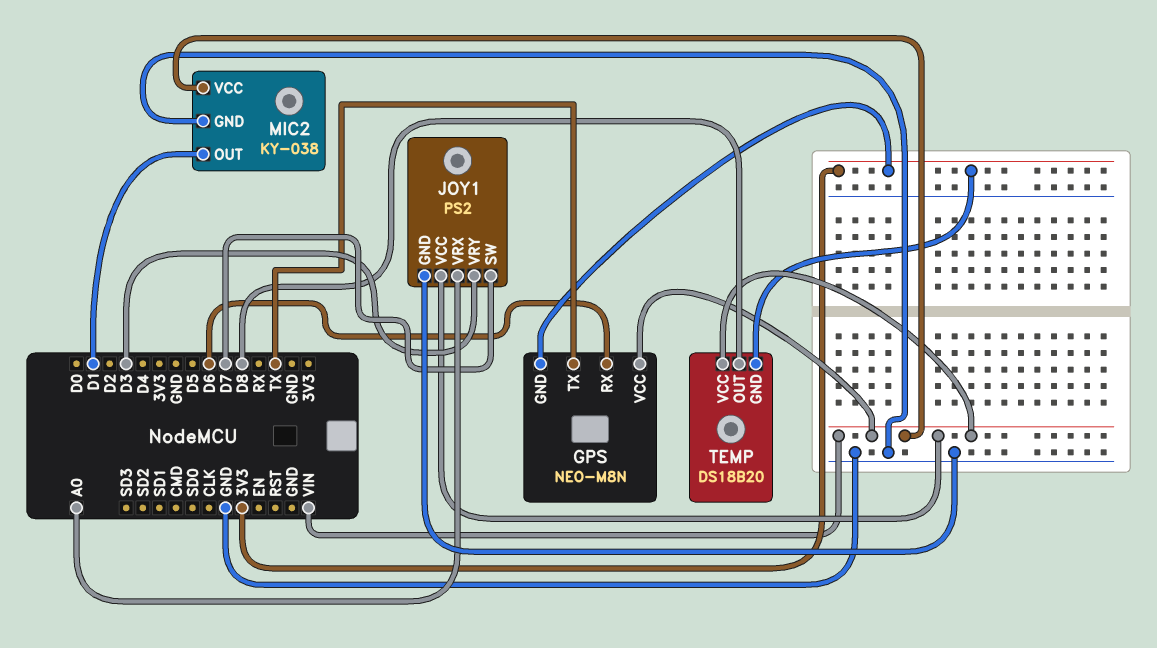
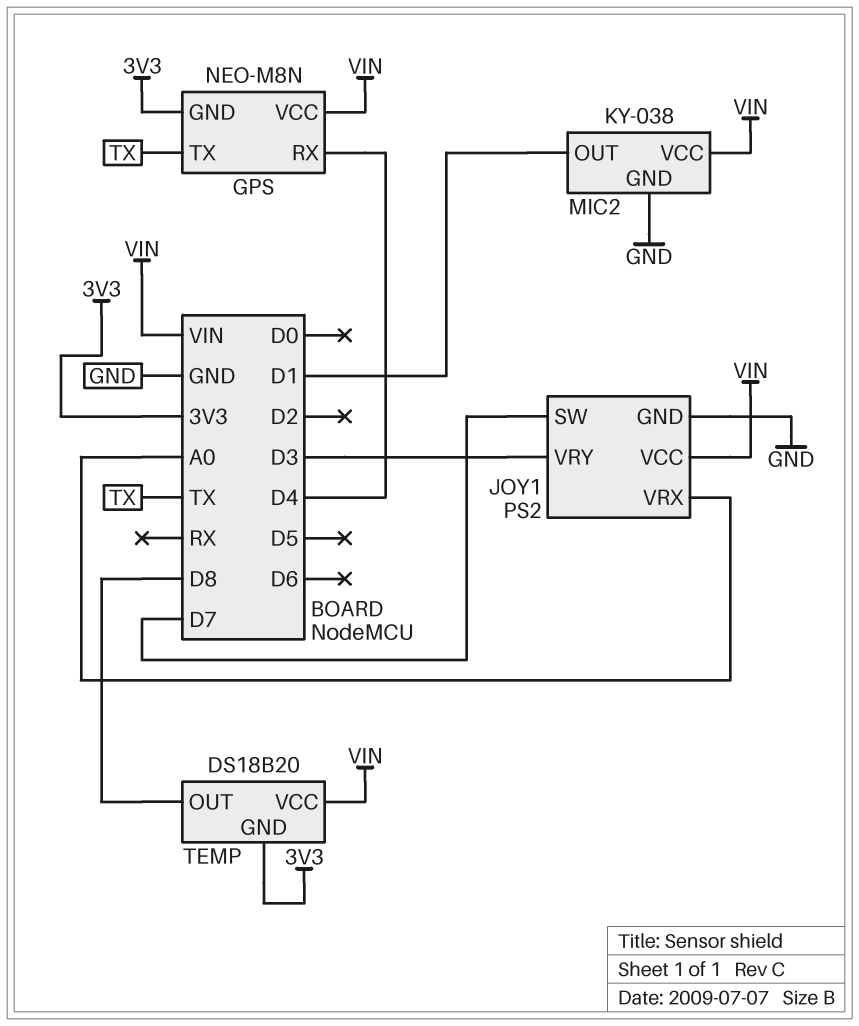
GPS pin RX: D6 -> D4

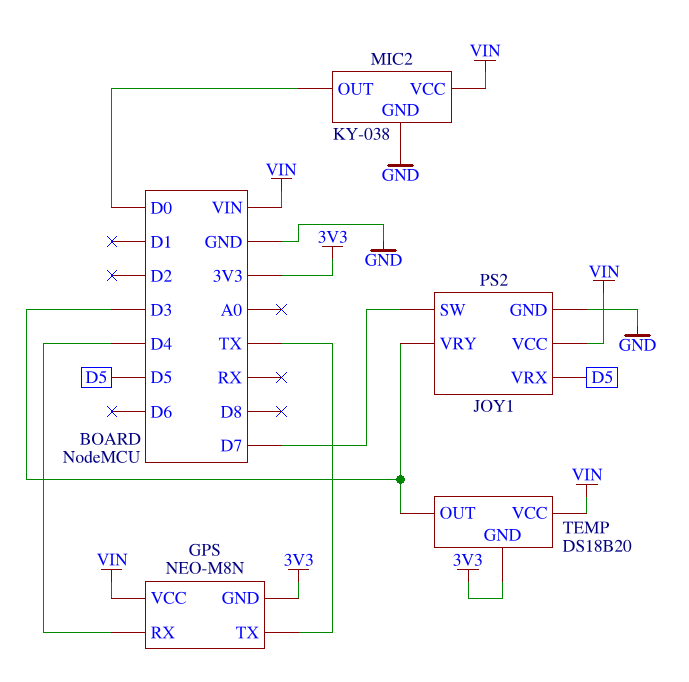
JOY1 pin VRX: A0 -> D5
MIC2 pin OUT: D1 -> D0
TEMP pin OUT: D8 -> D3

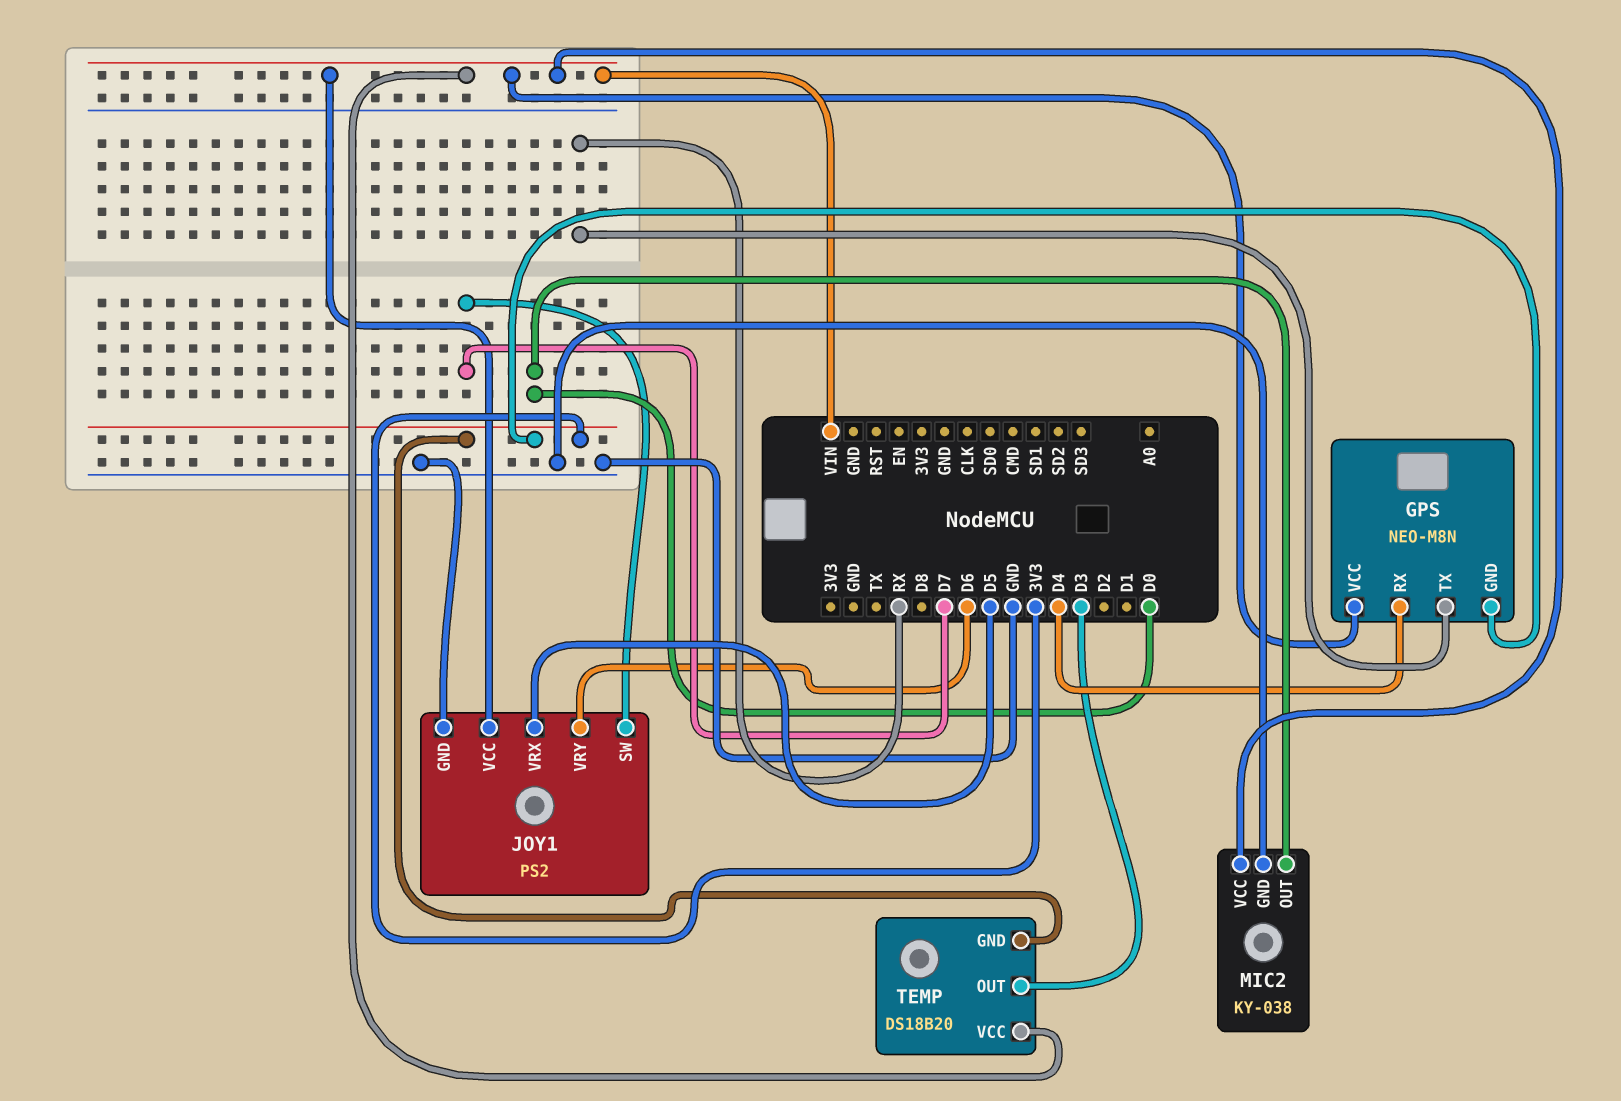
GPS pin TX: TX -> RX
JOY1 pin VRY: D3 -> D6

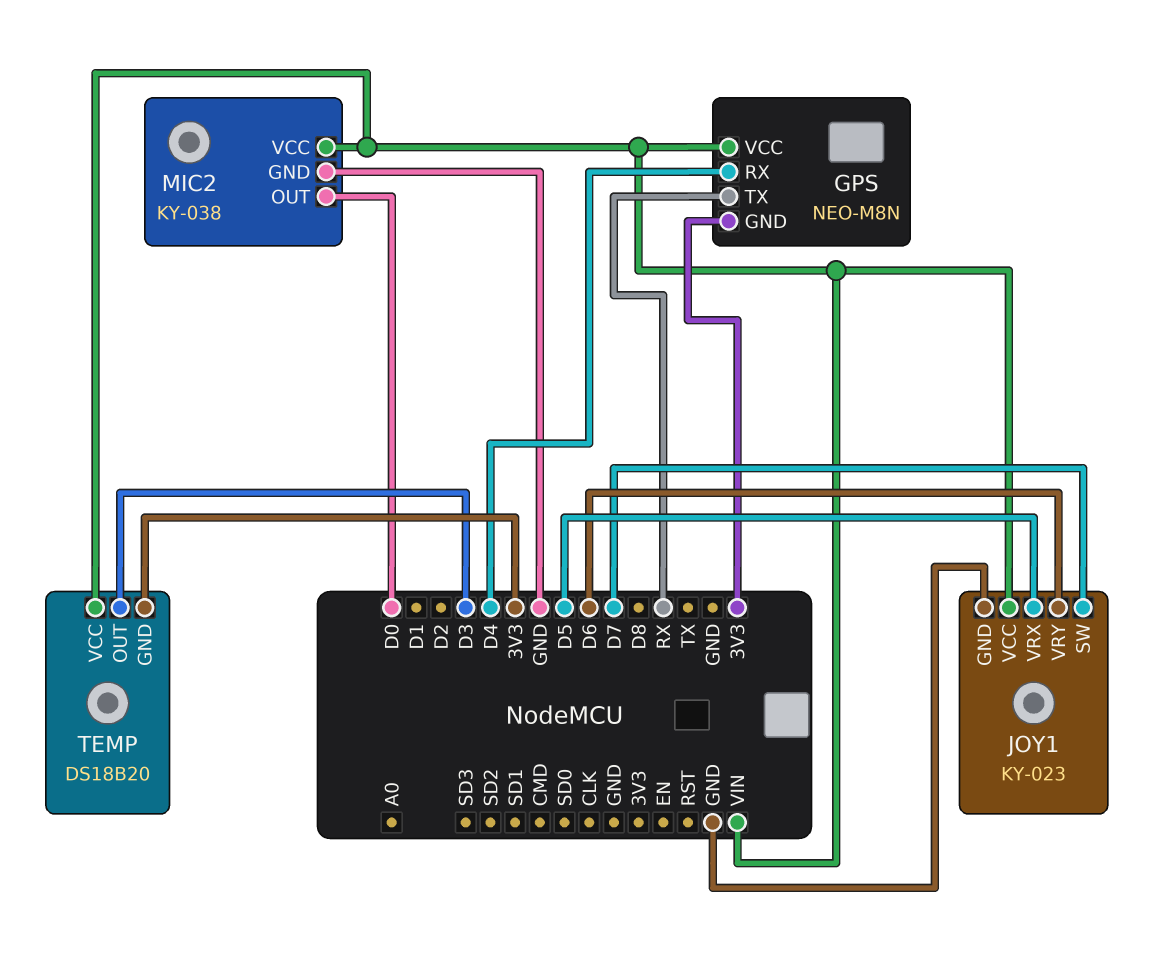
JOY1: PS2 -> KY-023

